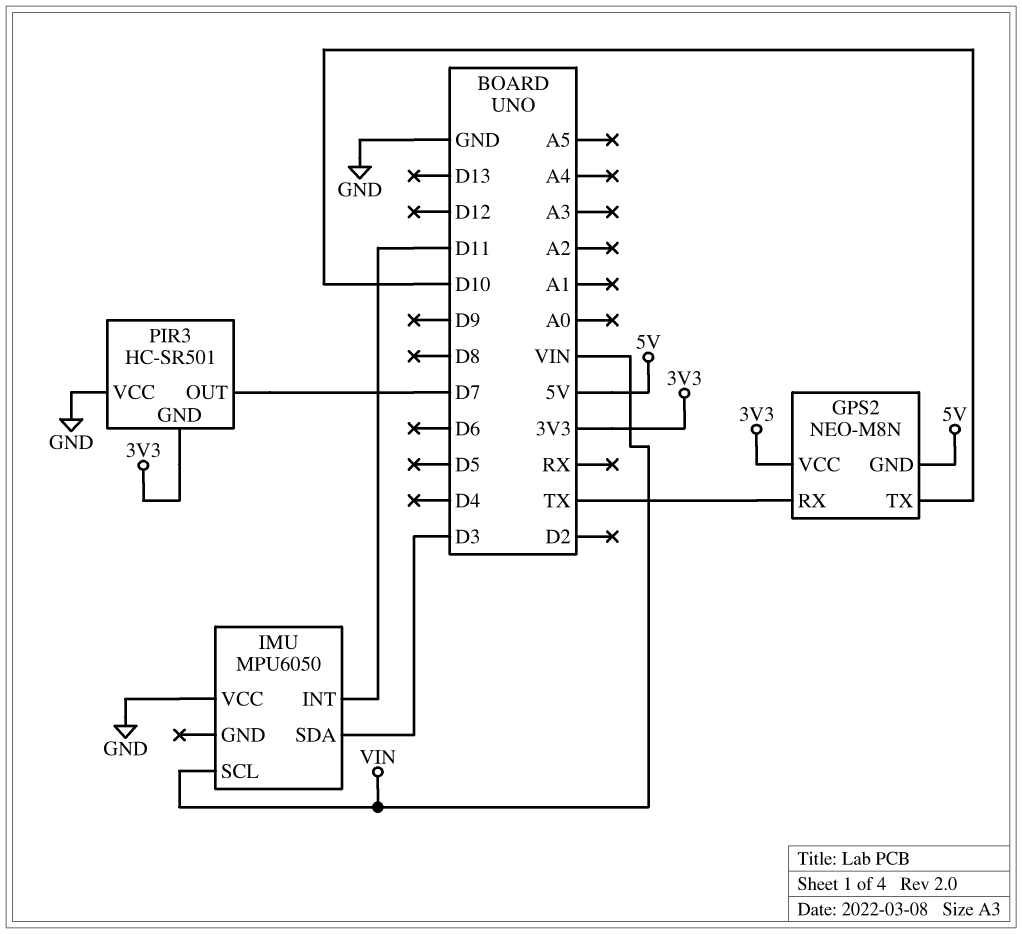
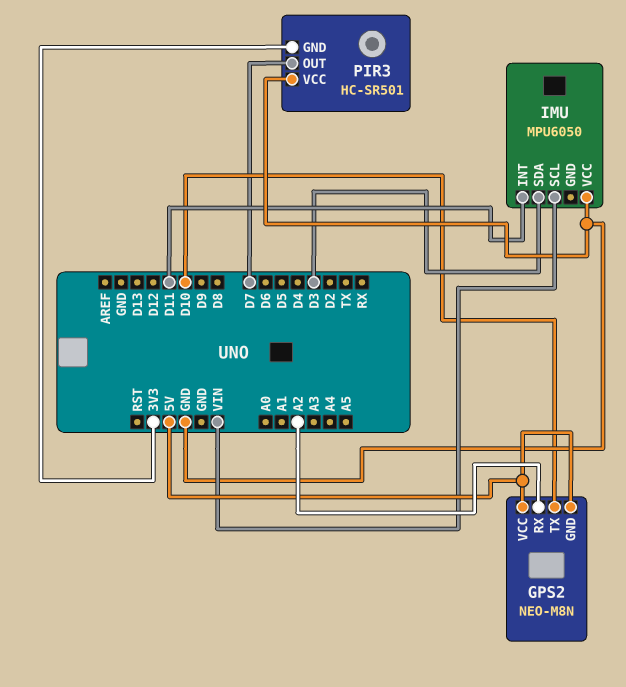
GPS2 pin RX: TX -> A2
GPS2 pin VCC: 3V3 -> 5V

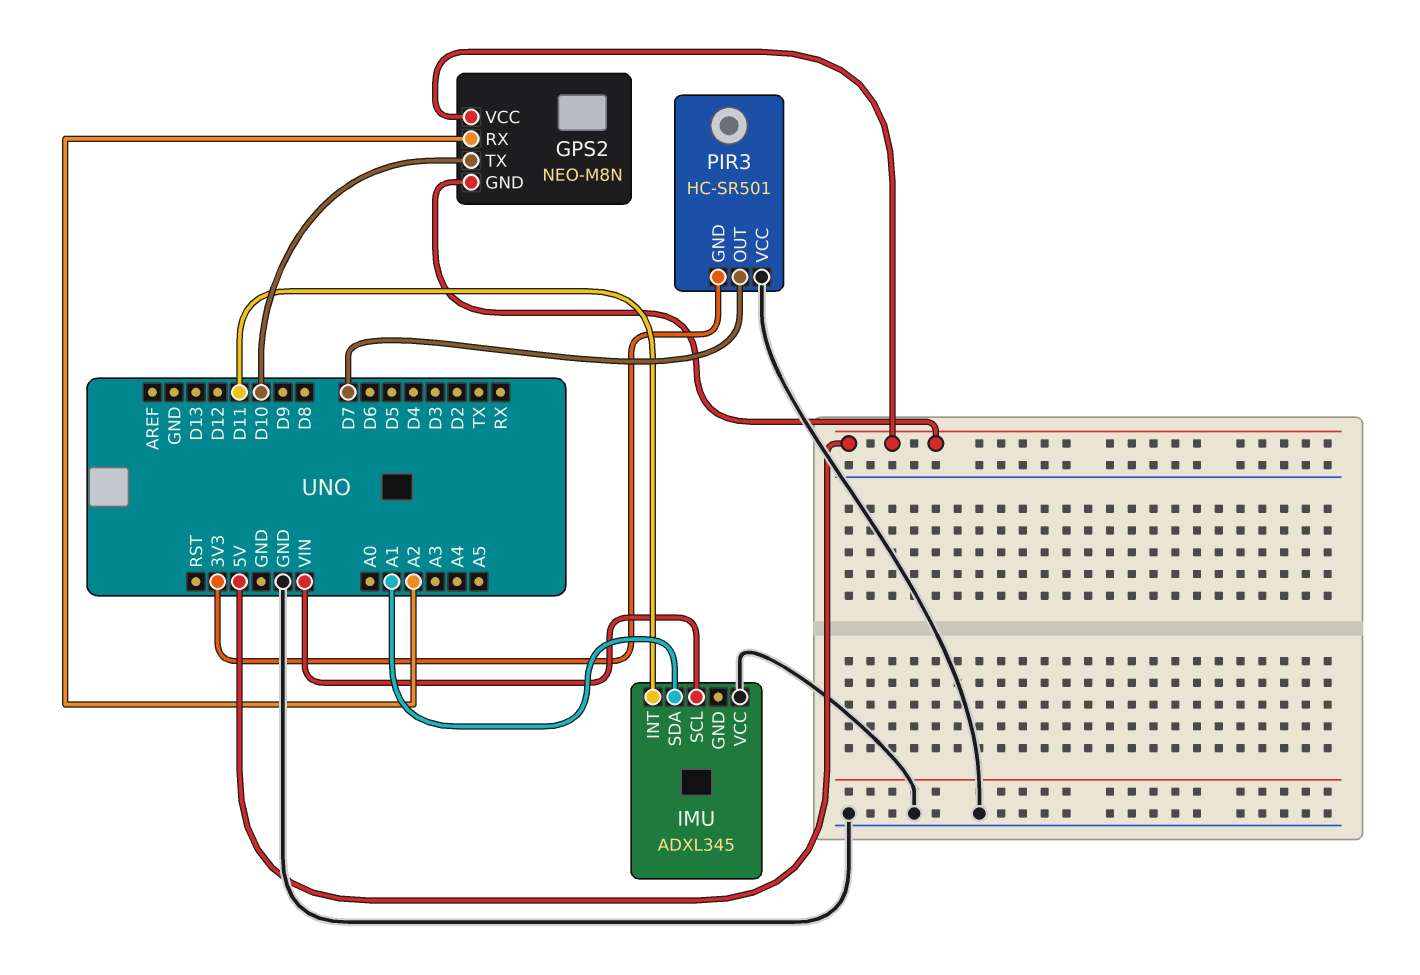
IMU: MPU6050 -> ADXL345
IMU pin SDA: D3 -> A1

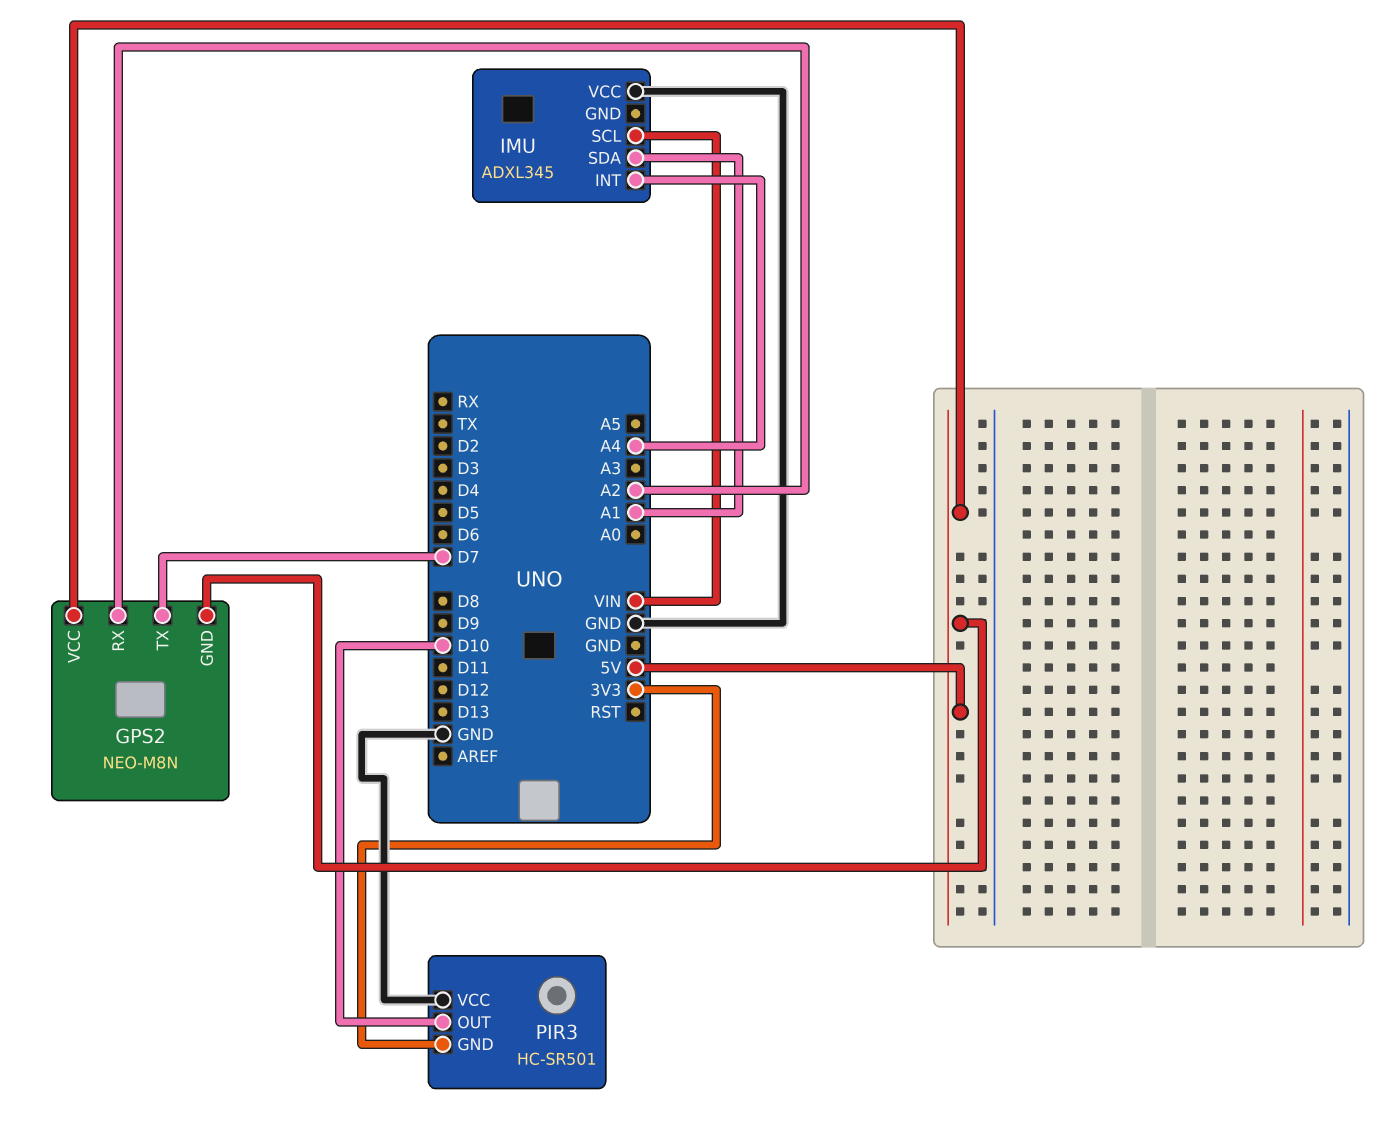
GPS2 pin TX: D10 -> D7
IMU pin INT: D11 -> A4
PIR3 pin OUT: D7 -> D10

